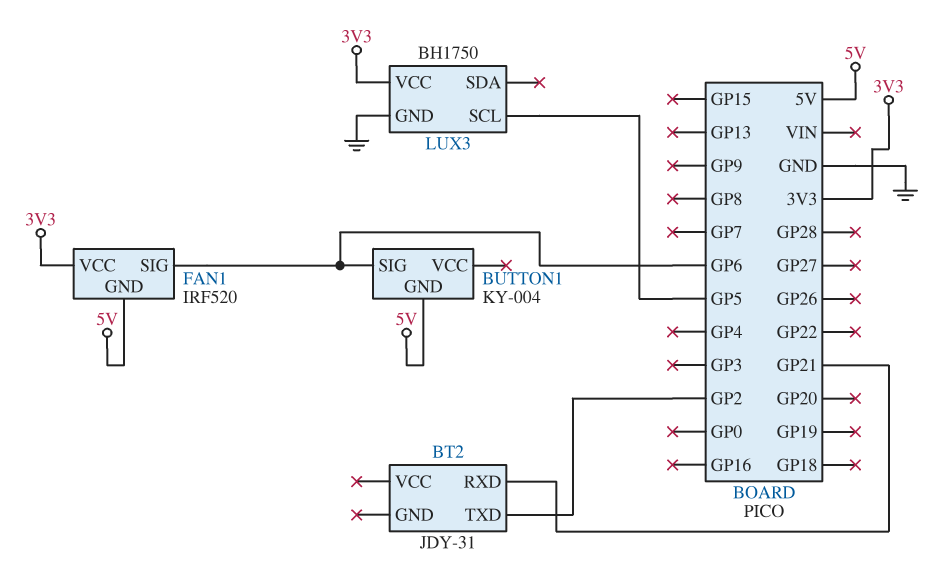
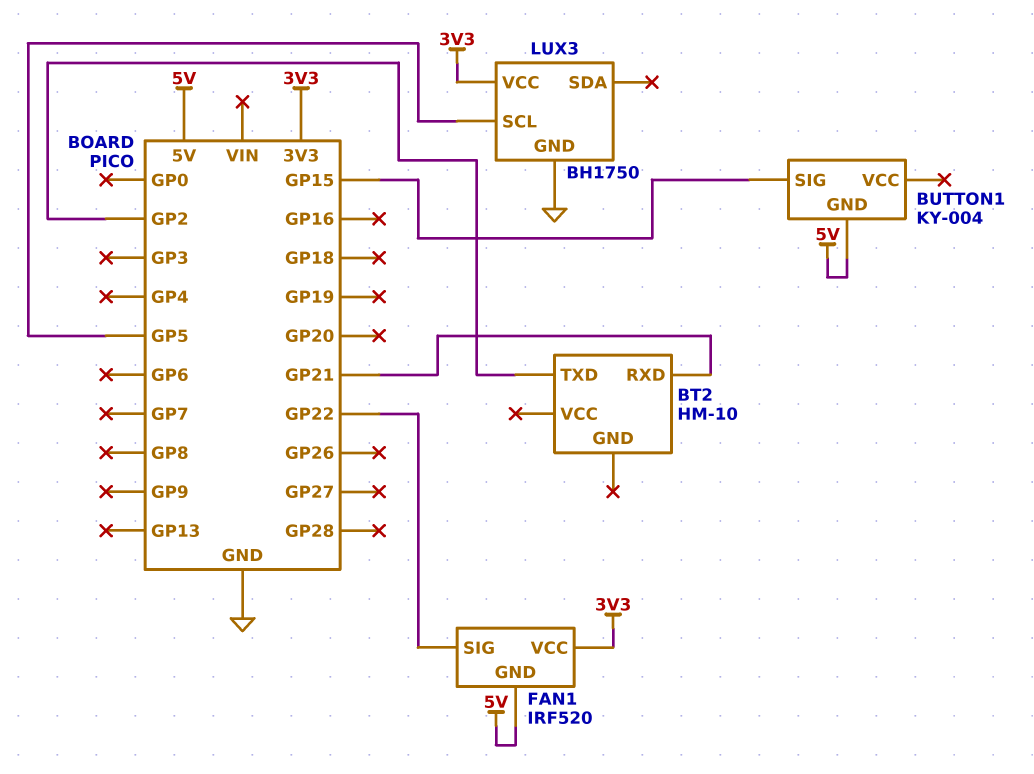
BT2: JDY-31 -> HM-10
BUTTON1 pin SIG: GP6 -> GP15
FAN1 pin SIG: GP6 -> GP22

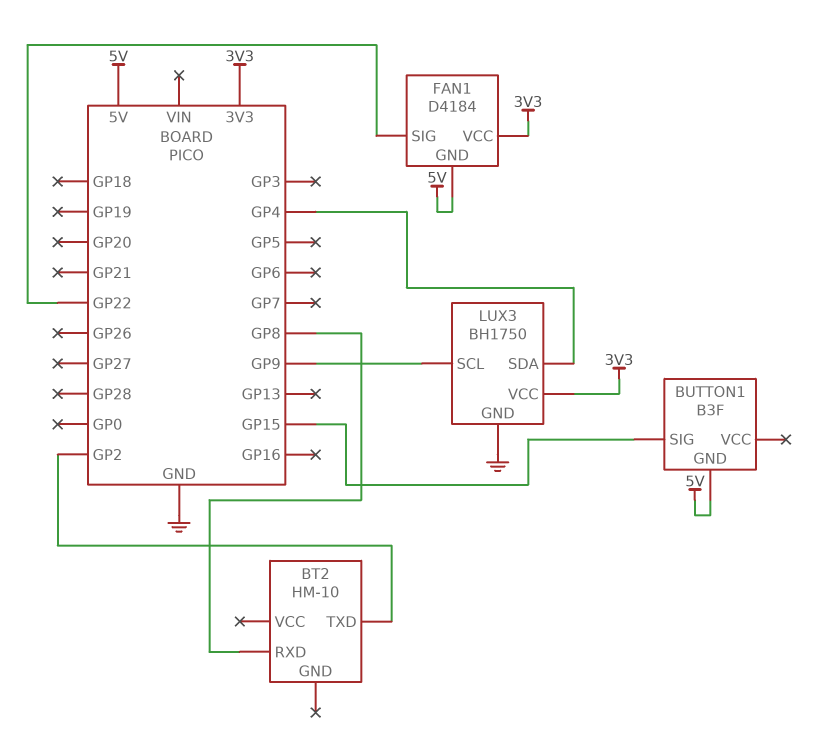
BT2 pin RXD: GP21 -> GP8
BUTTON1: KY-004 -> B3F
FAN1: IRF520 -> D4184
LUX3 pin SCL: GP5 -> GP9
LUX3 pin SDA: none -> GP4

